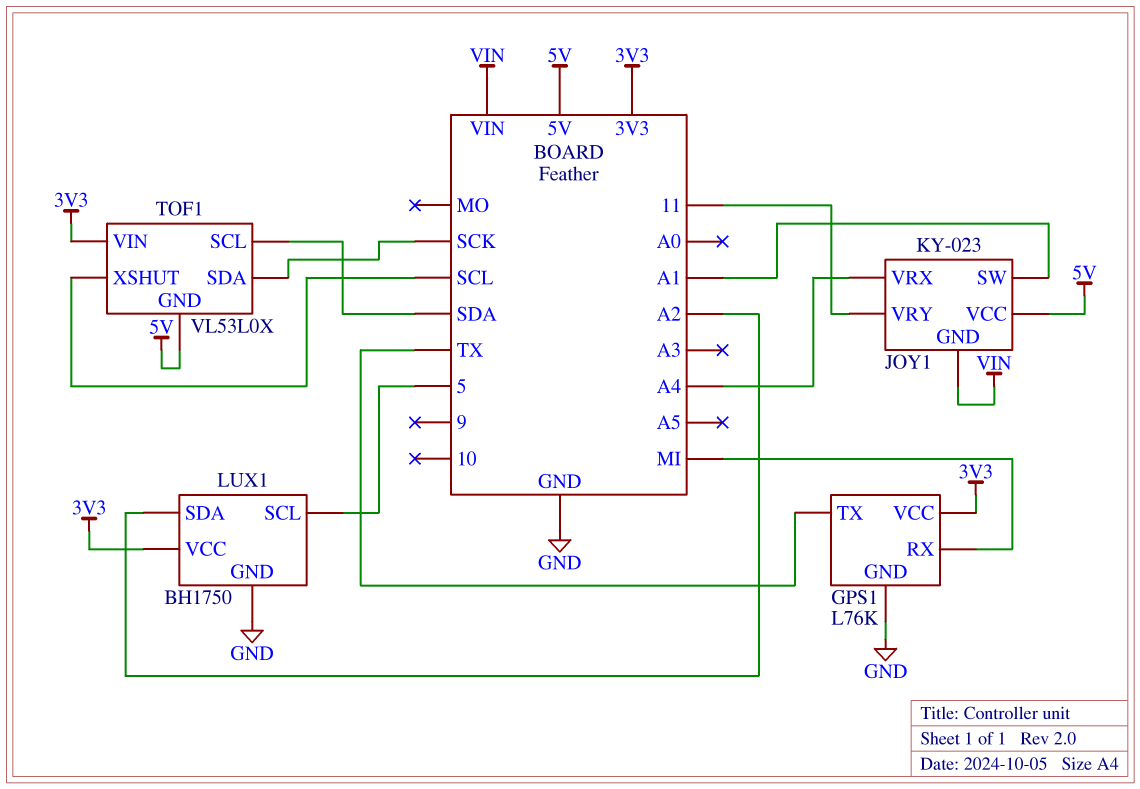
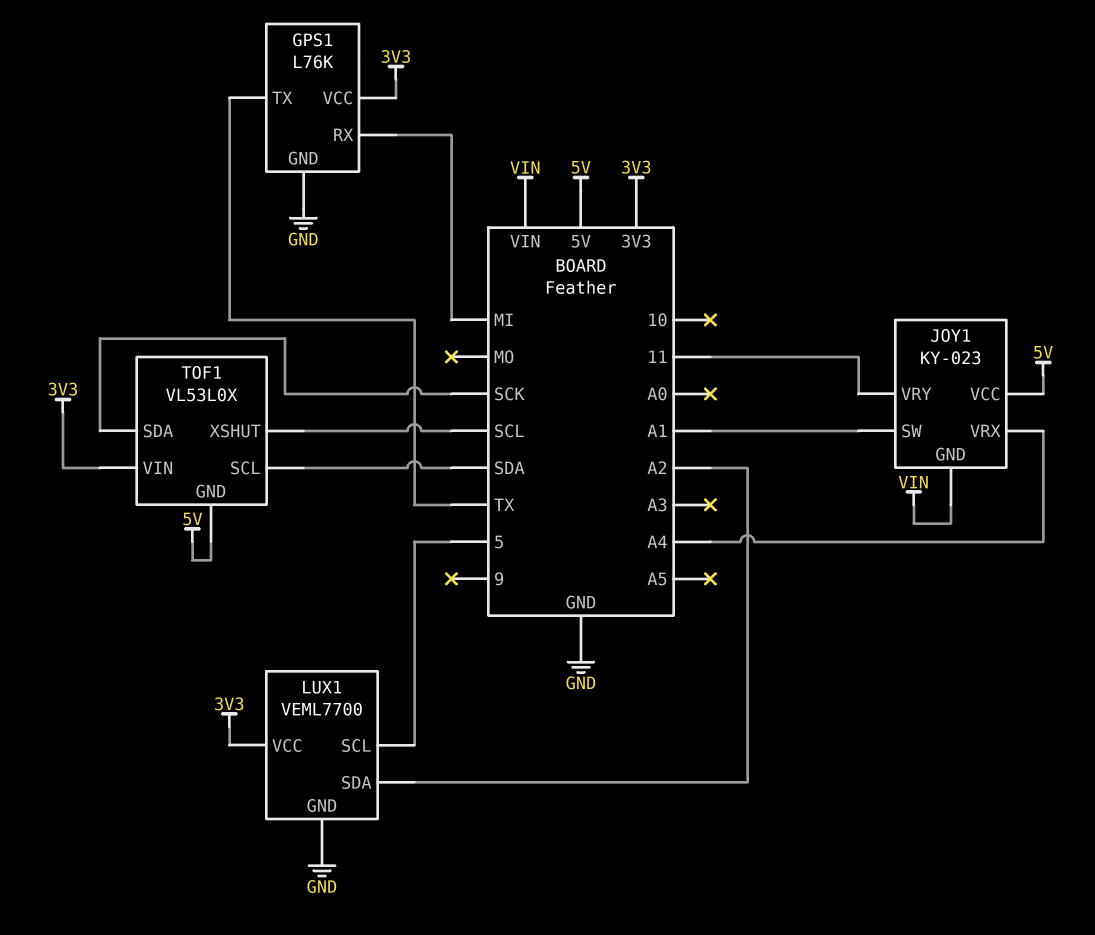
LUX1: BH1750 -> VEML7700

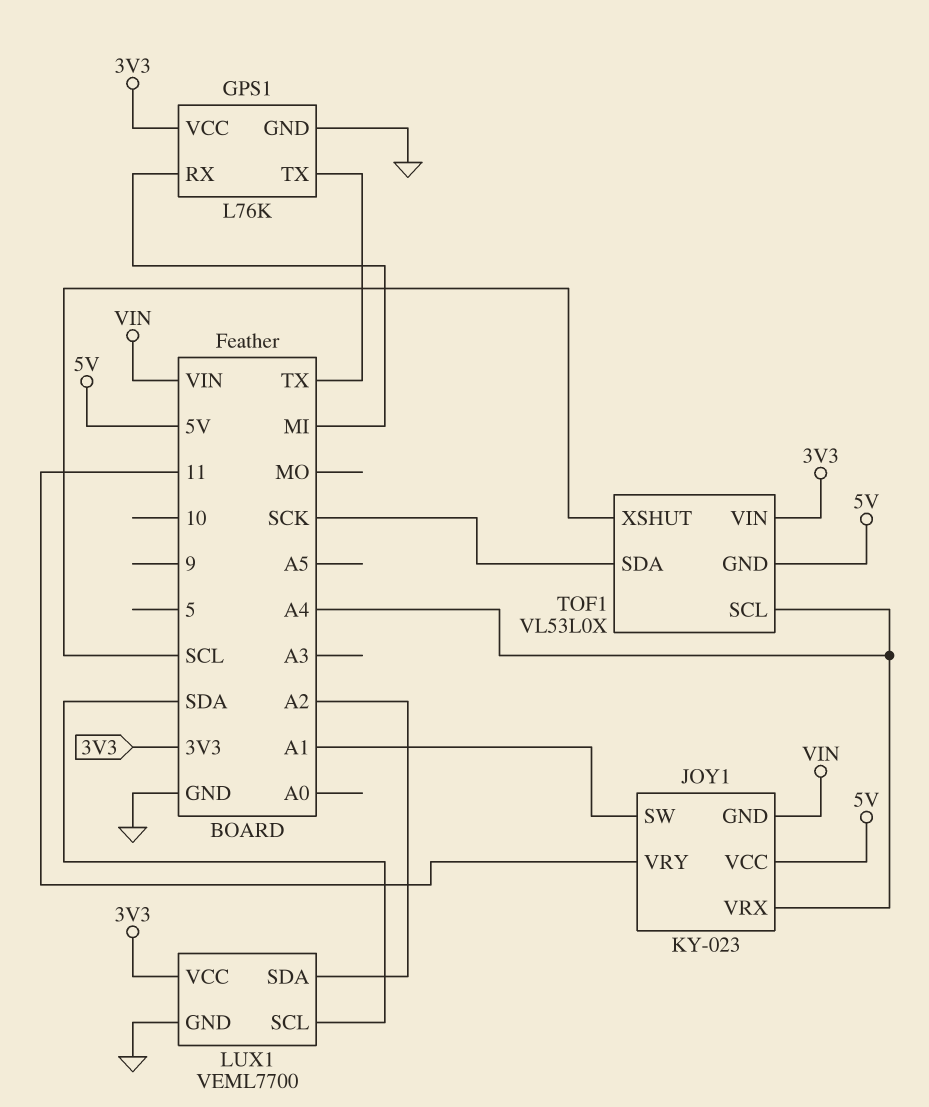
LUX1 pin SCL: 5 -> SDA
TOF1 pin SCL: SDA -> A4

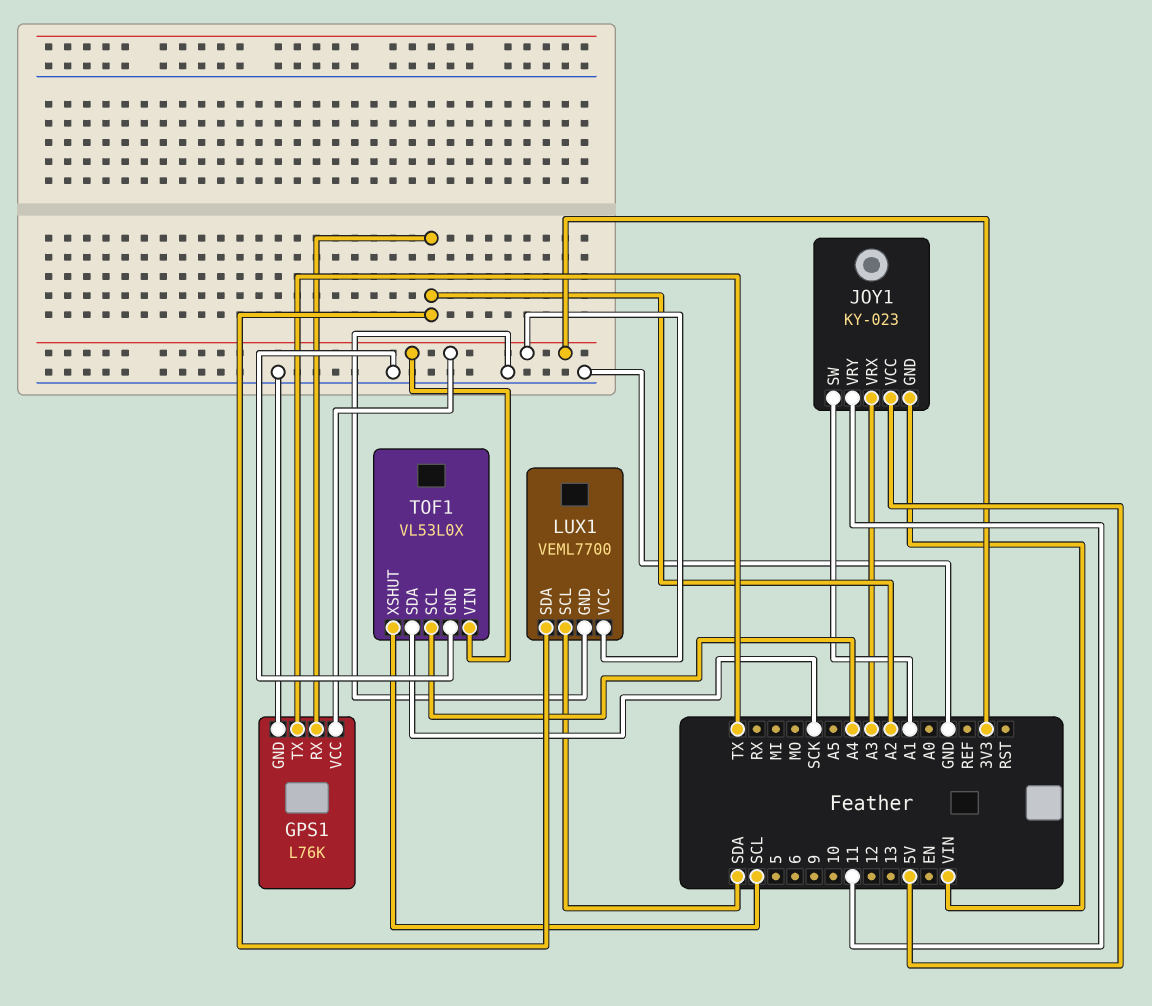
GPS1 pin RX: MI -> A2
JOY1 pin VRX: A4 -> A3
TOF1 pin GND: 5V -> GND

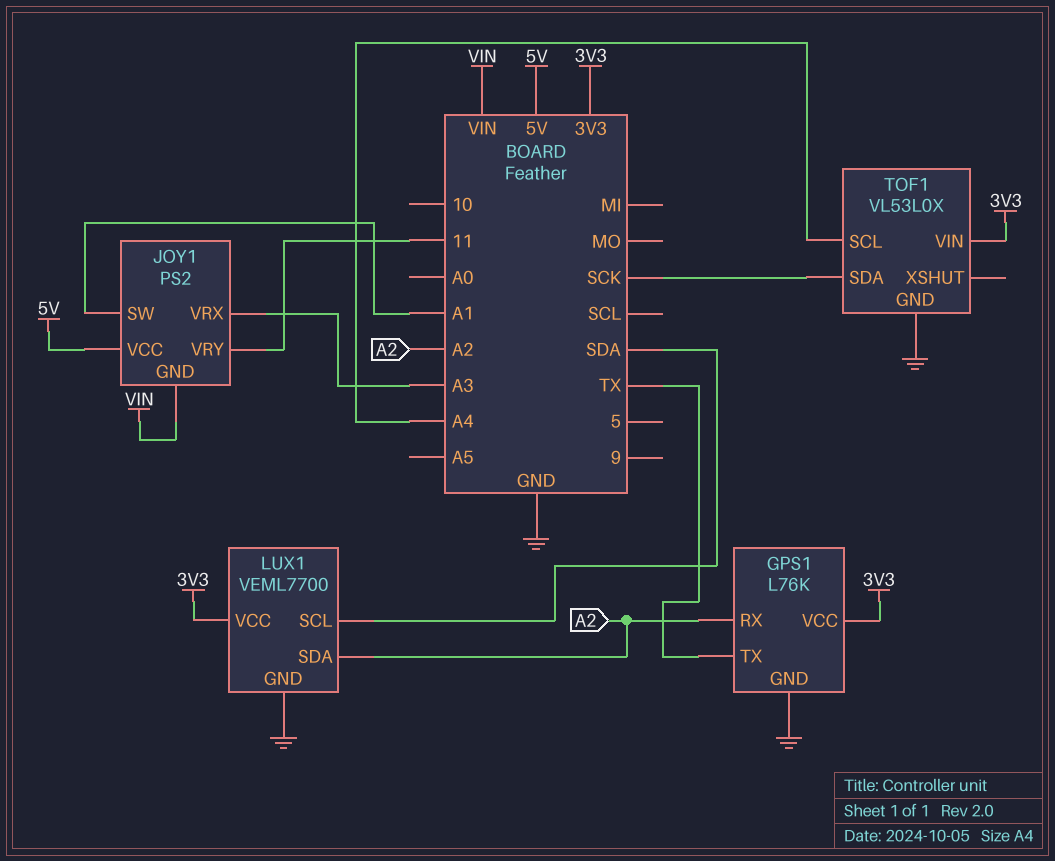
JOY1: KY-023 -> PS2
TOF1 pin XSHUT: SCL -> none

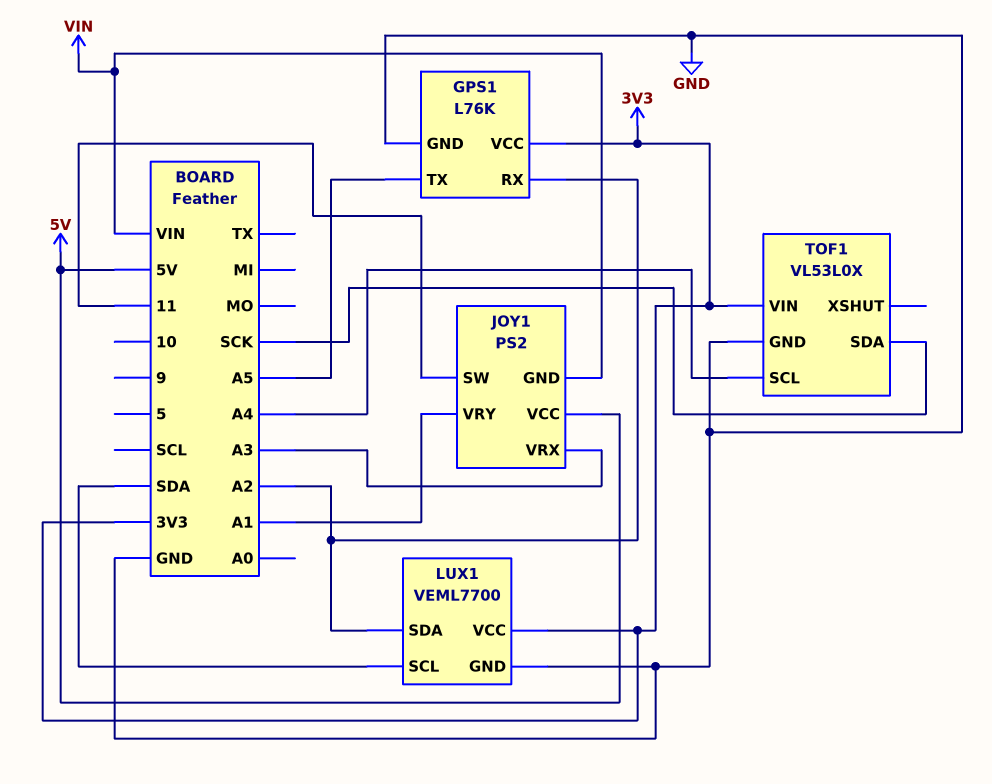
GPS1 pin TX: TX -> A5
JOY1 pin SW: A1 -> 11
JOY1 pin VRY: 11 -> A1

